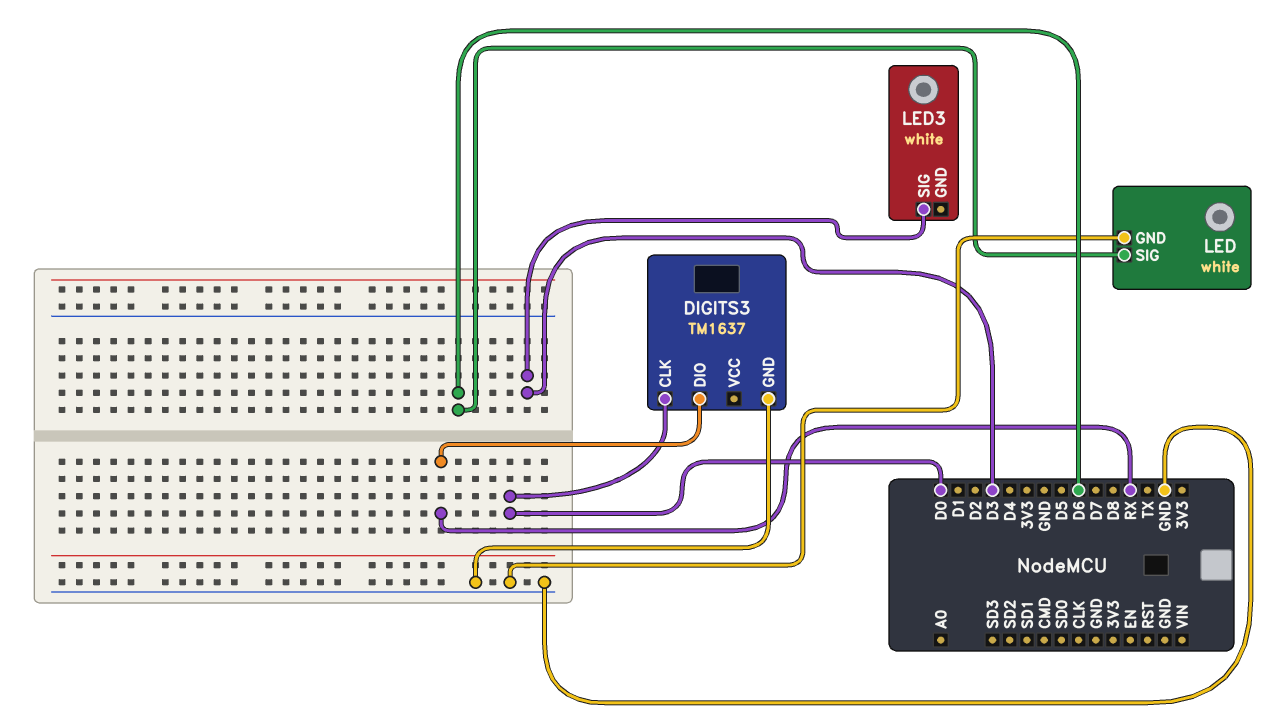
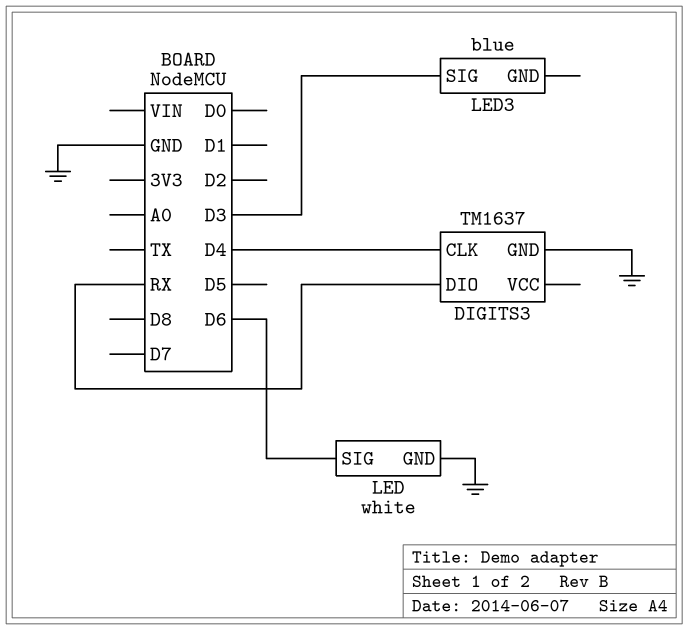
DIGITS3 pin CLK: D0 -> D4
LED3: white -> blue

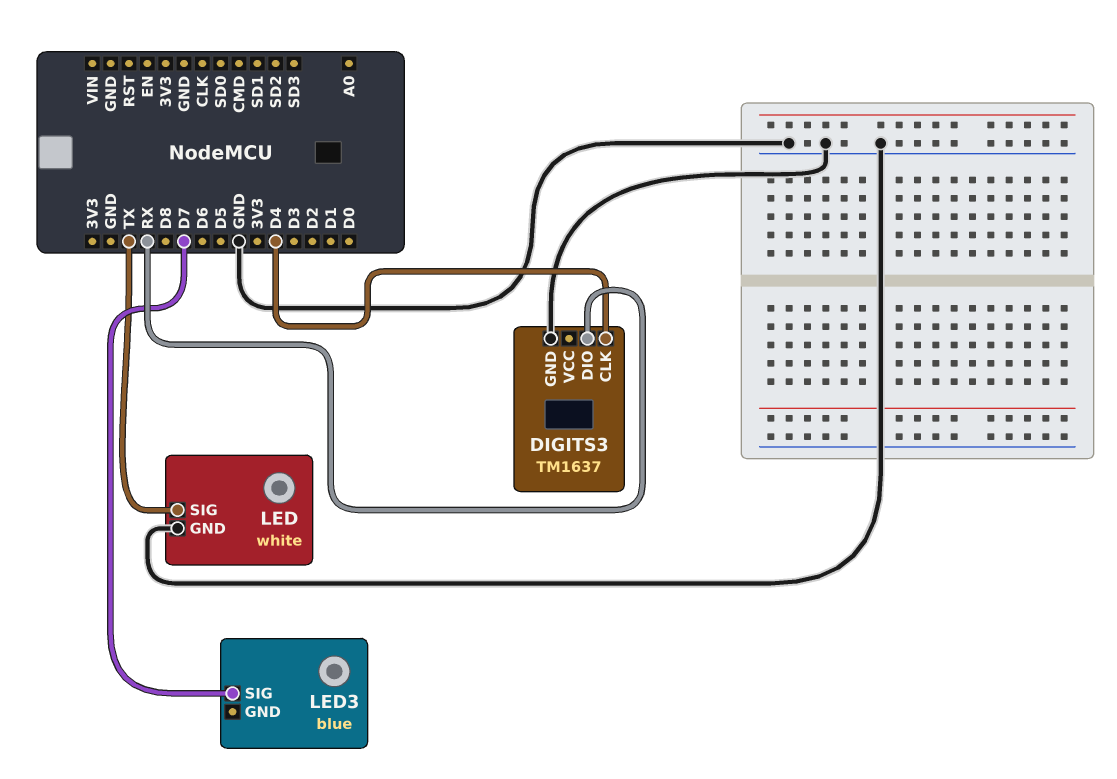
LED pin SIG: D6 -> TX
LED3 pin SIG: D3 -> D7

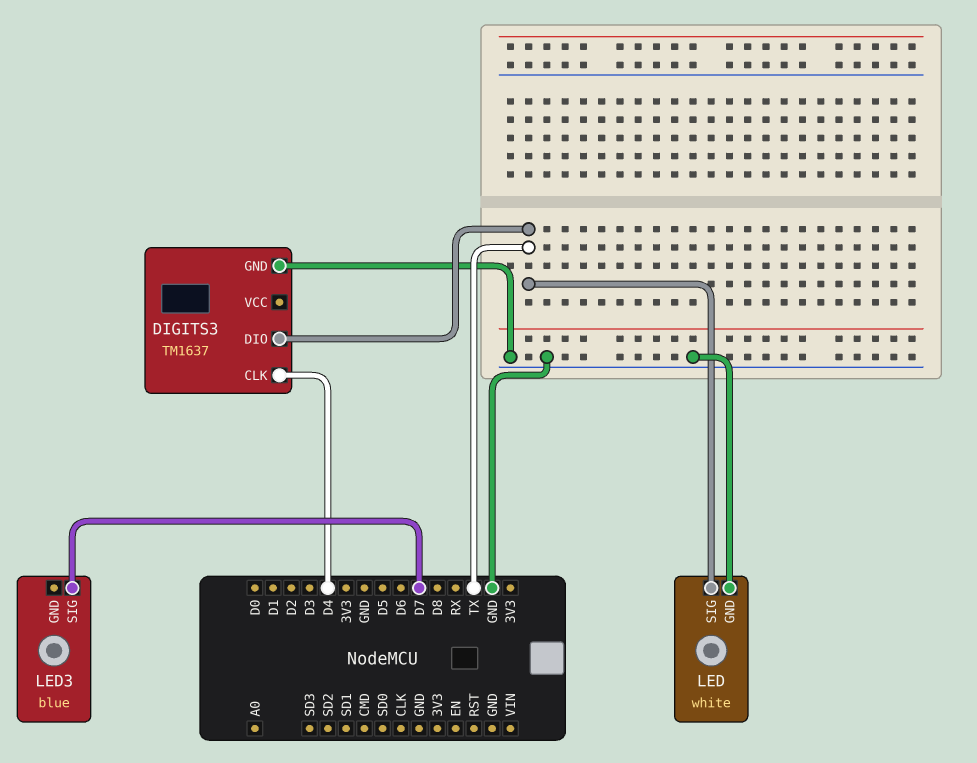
DIGITS3 pin DIO: RX -> TX

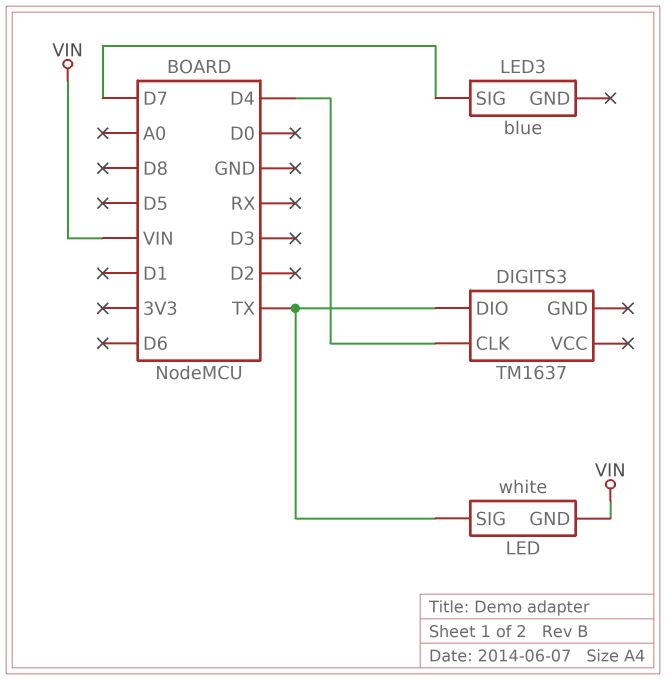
DIGITS3 pin GND: GND -> none
LED pin GND: GND -> VIN

